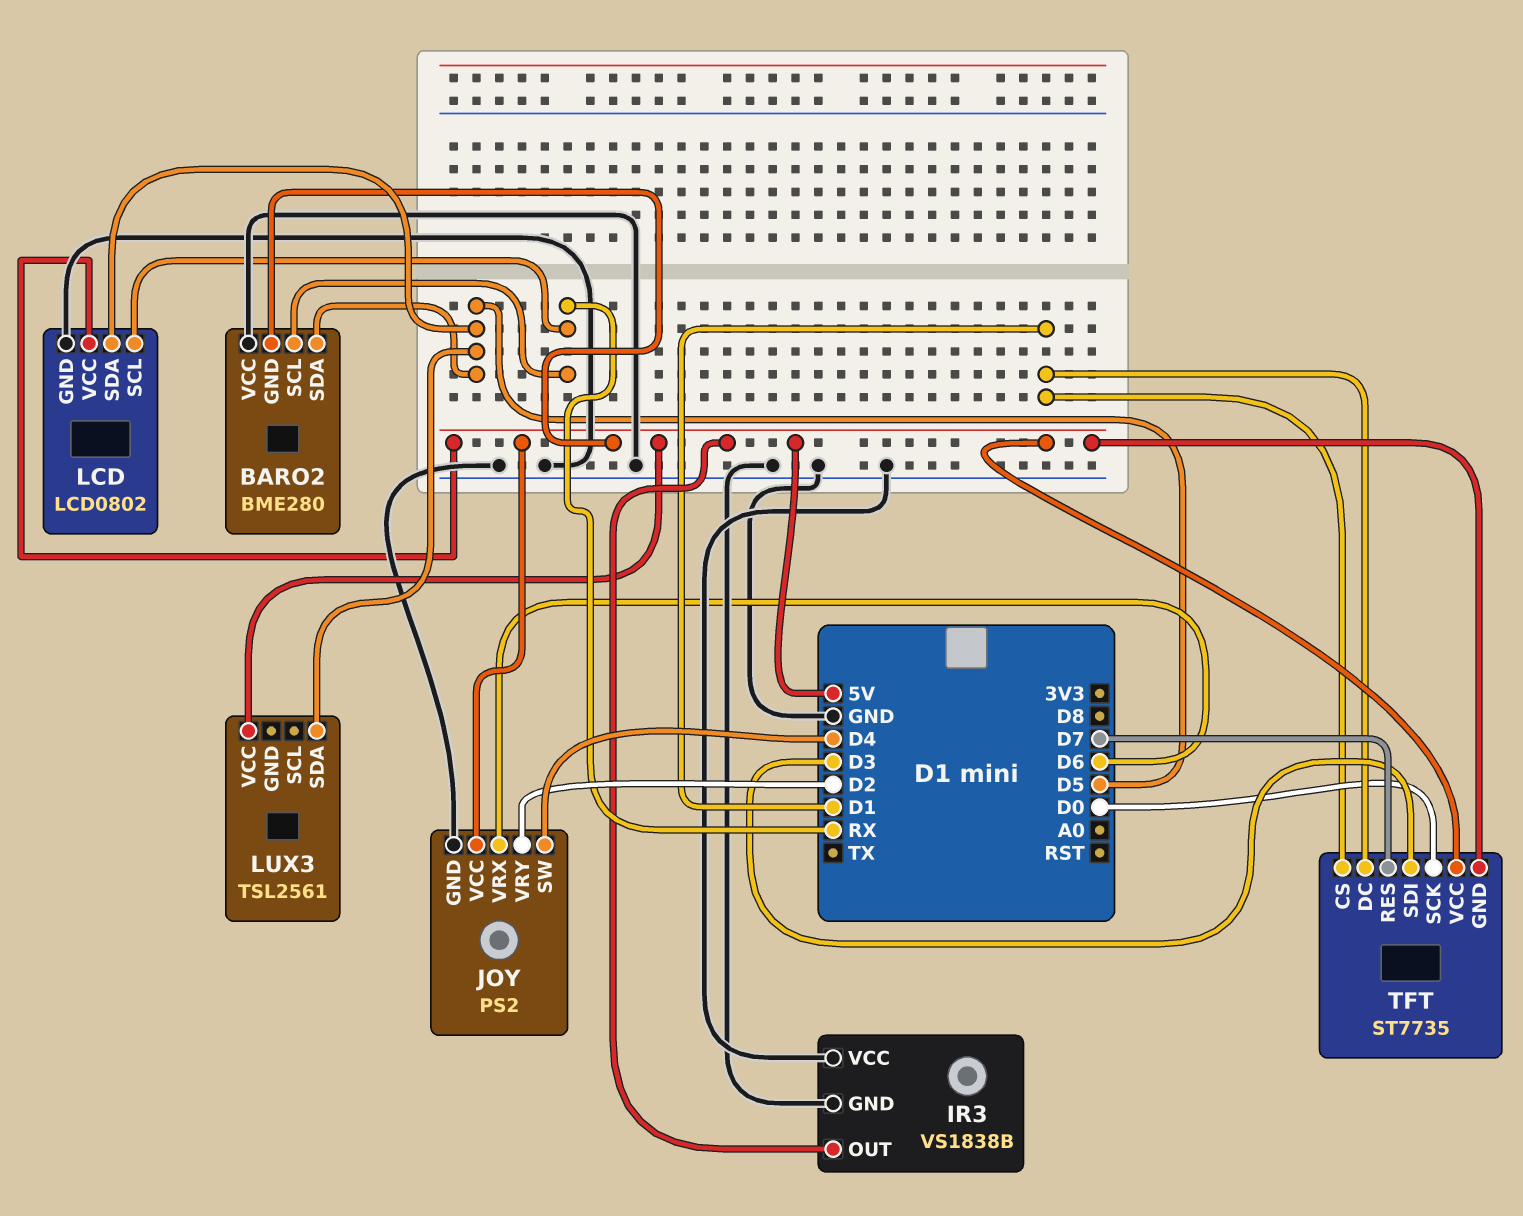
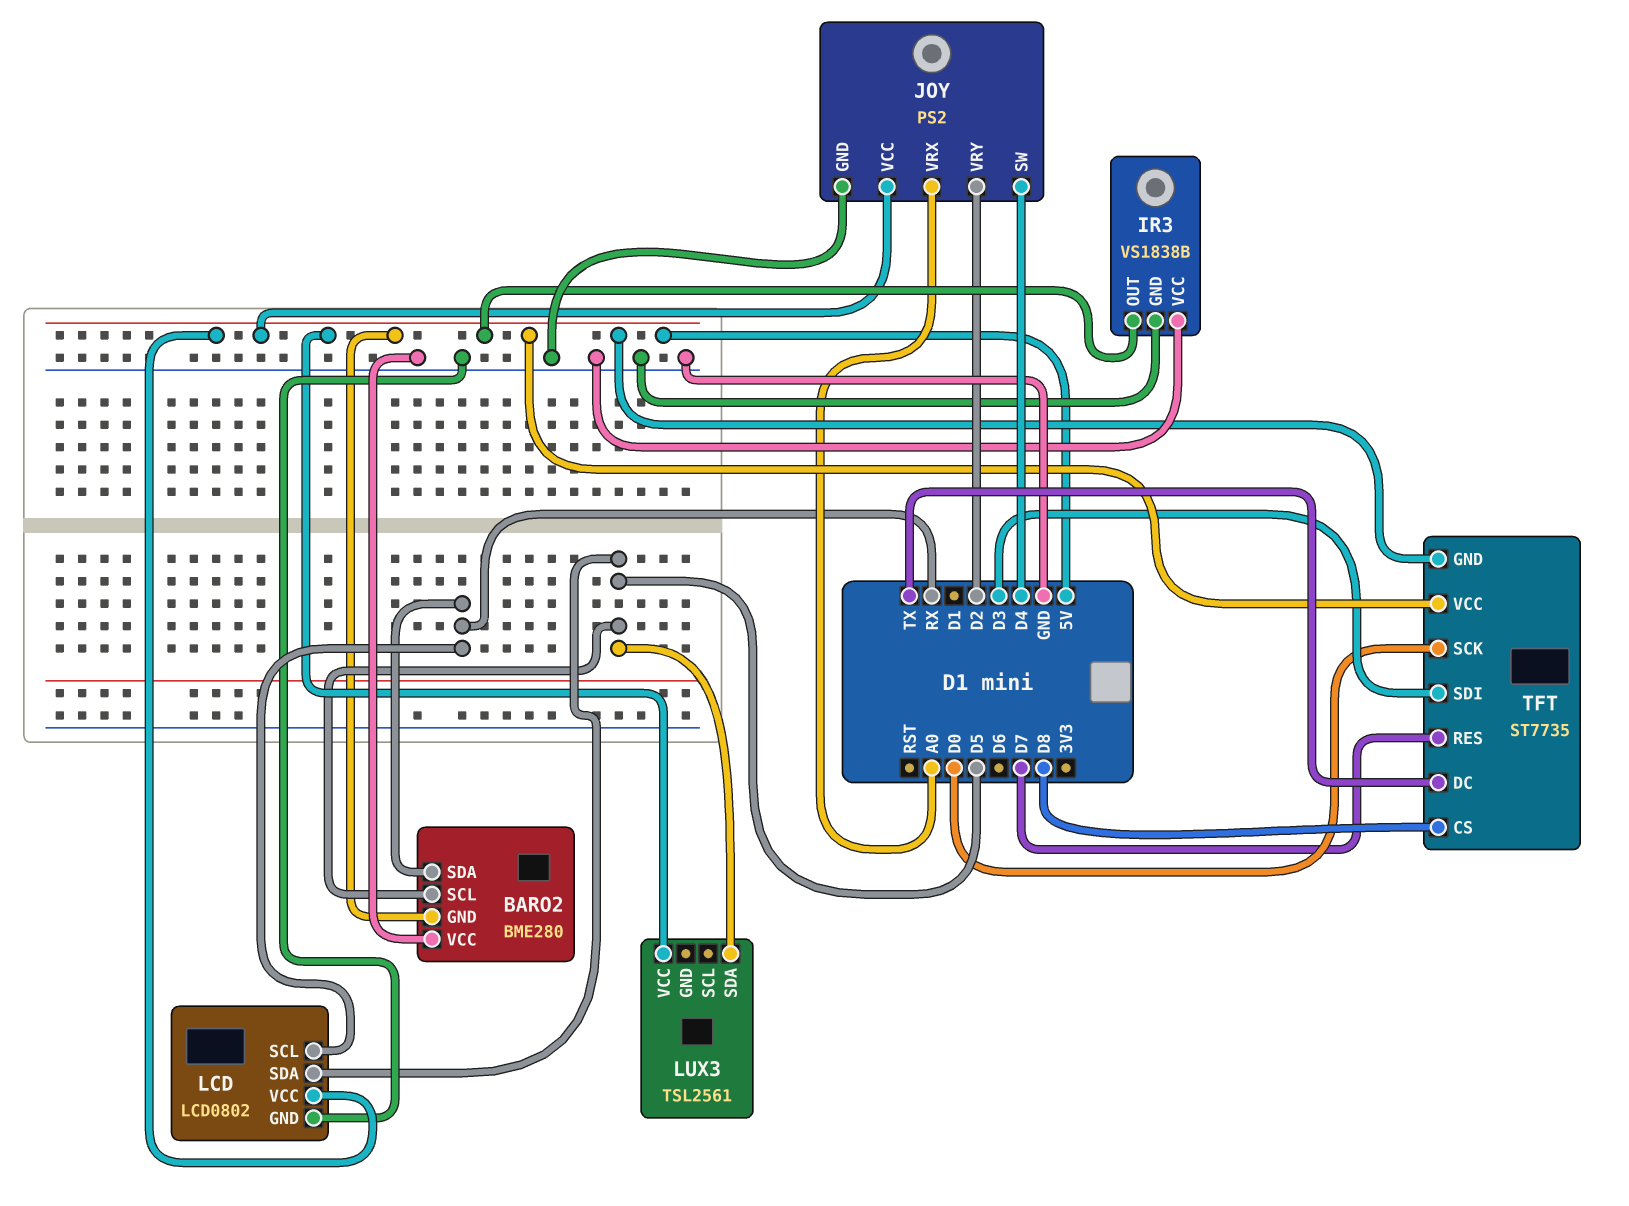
BARO2 pin SCL: RX -> D5
BARO2 pin SDA: D5 -> RX
JOY pin VRX: D6 -> A0
TFT pin CS: D1 -> D8
TFT pin DC: D1 -> TX

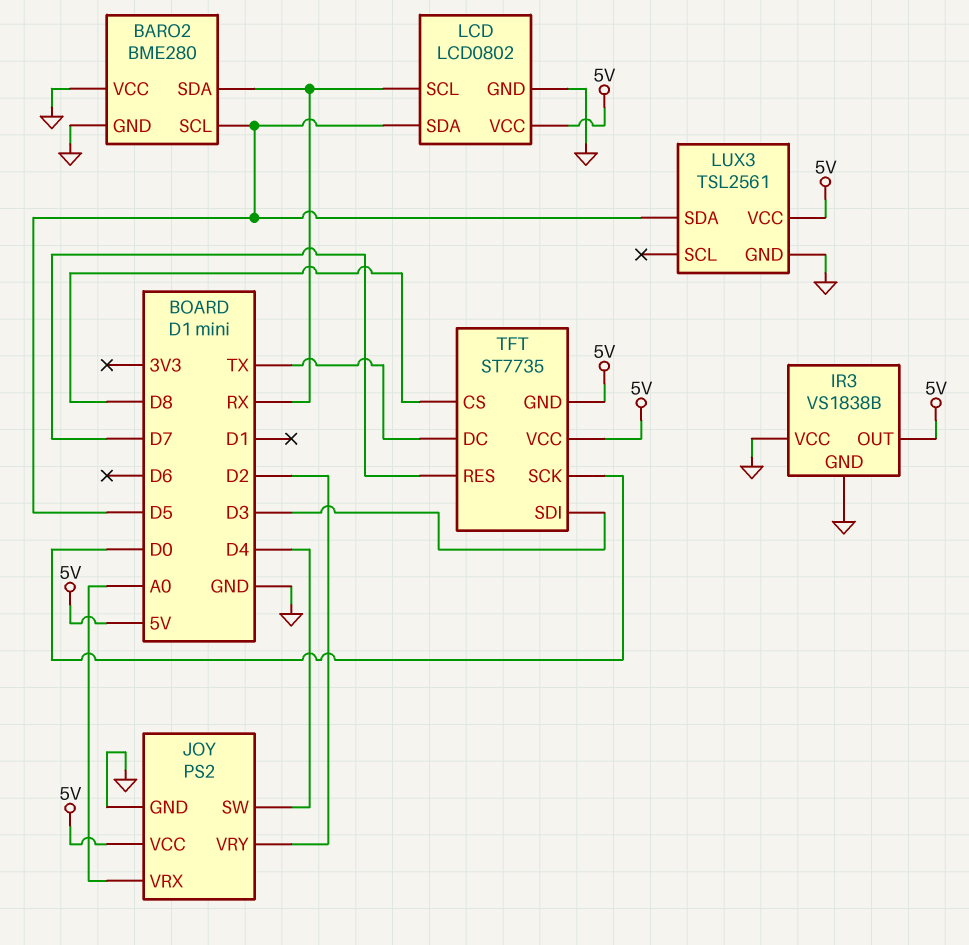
BARO2 pin GND: 5V -> GND
LUX3 pin GND: none -> GND

